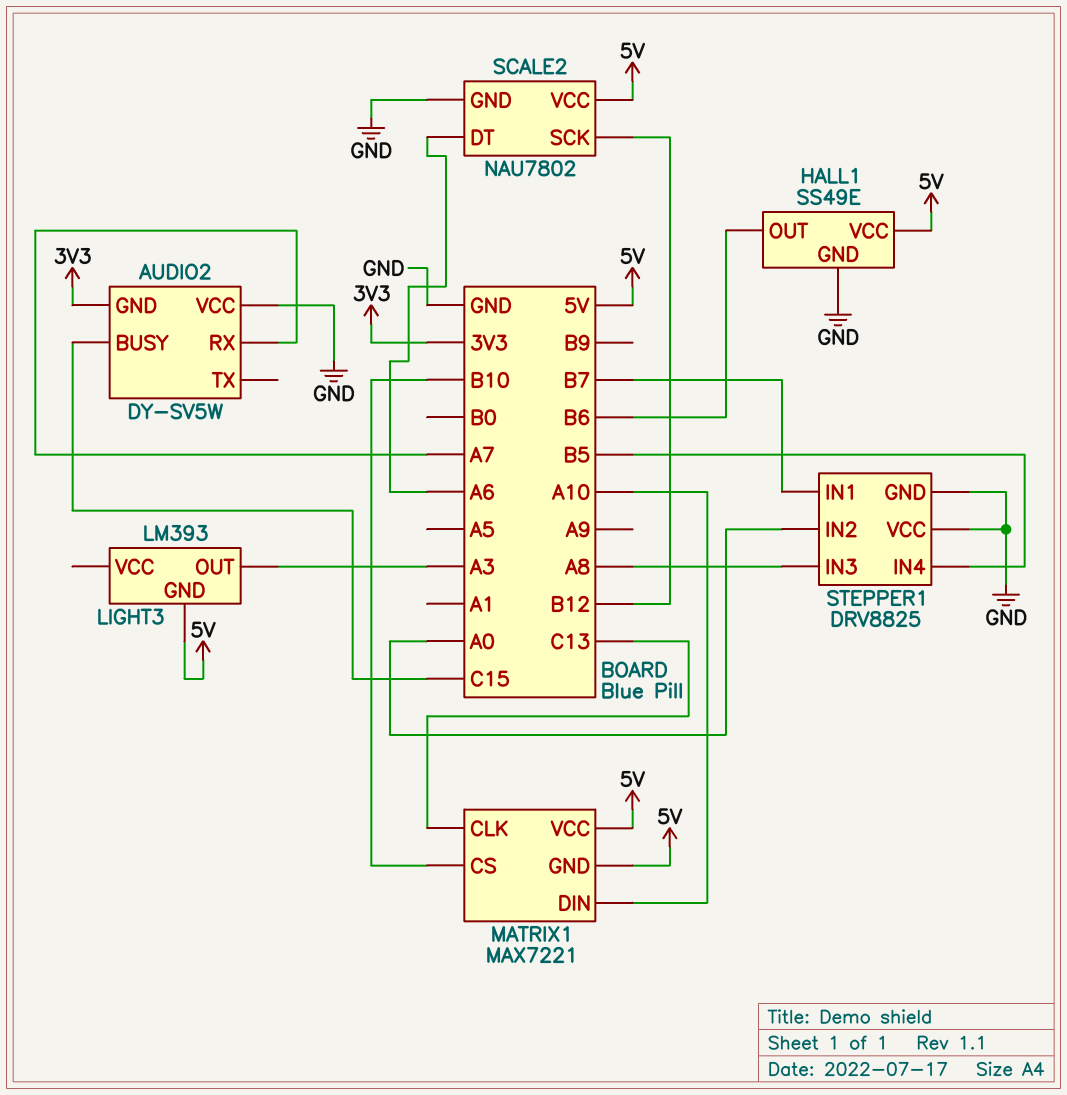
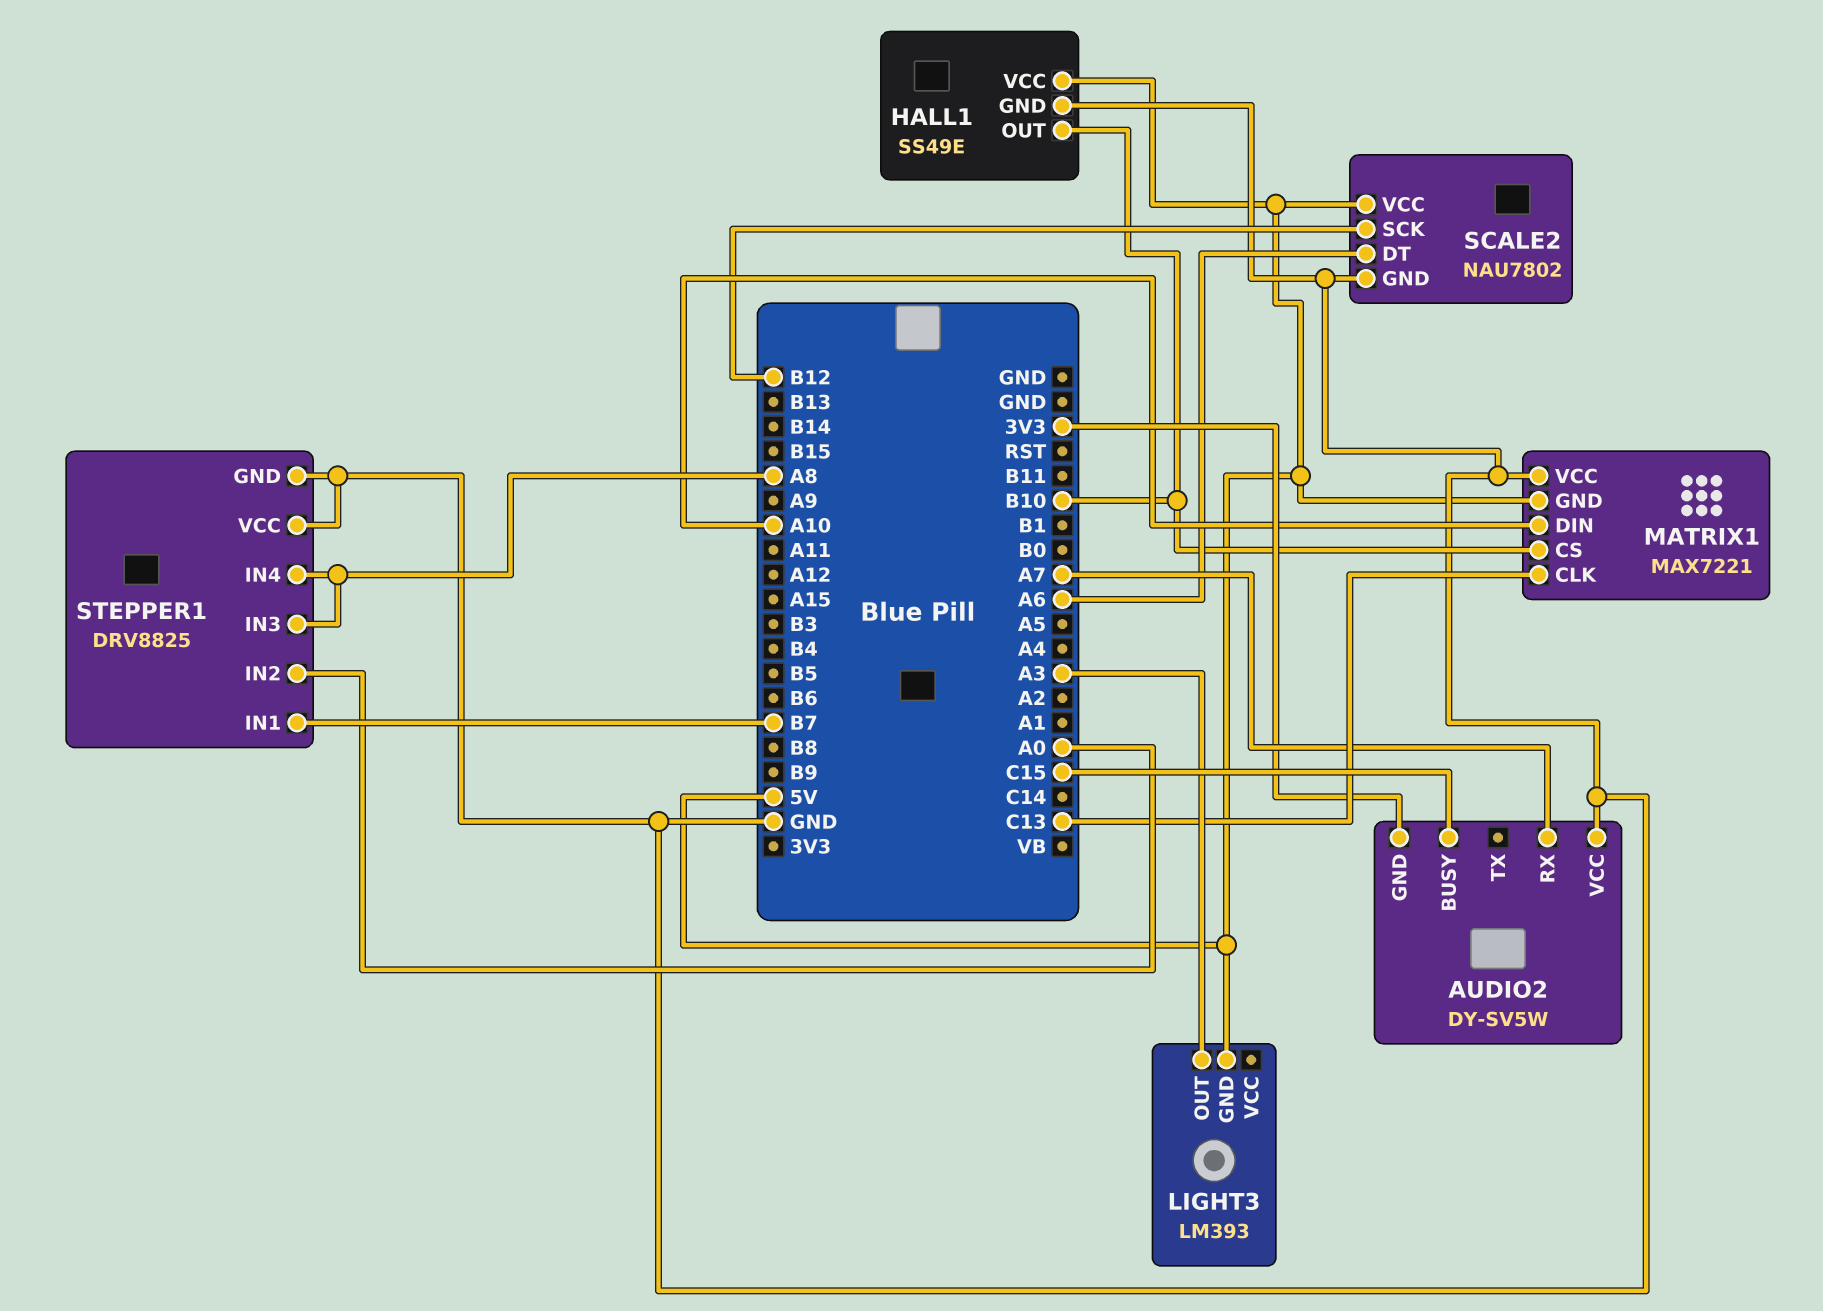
HALL1 pin OUT: B6 -> B10
MATRIX1 pin VCC: 5V -> GND
STEPPER1 pin IN4: B5 -> A8

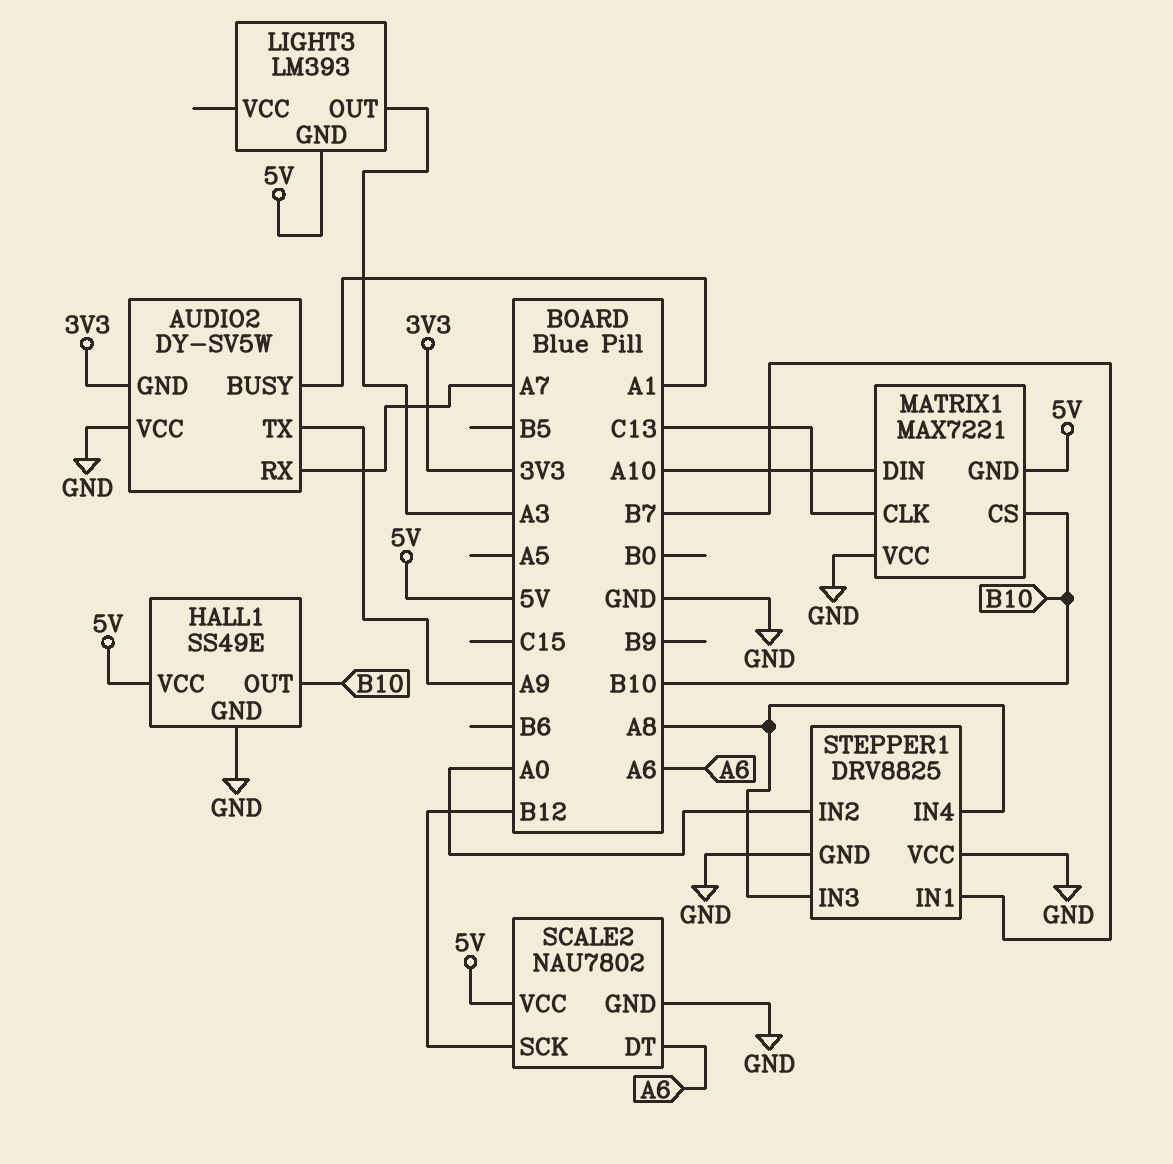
AUDIO2 pin BUSY: C15 -> A1
AUDIO2 pin TX: none -> A9

